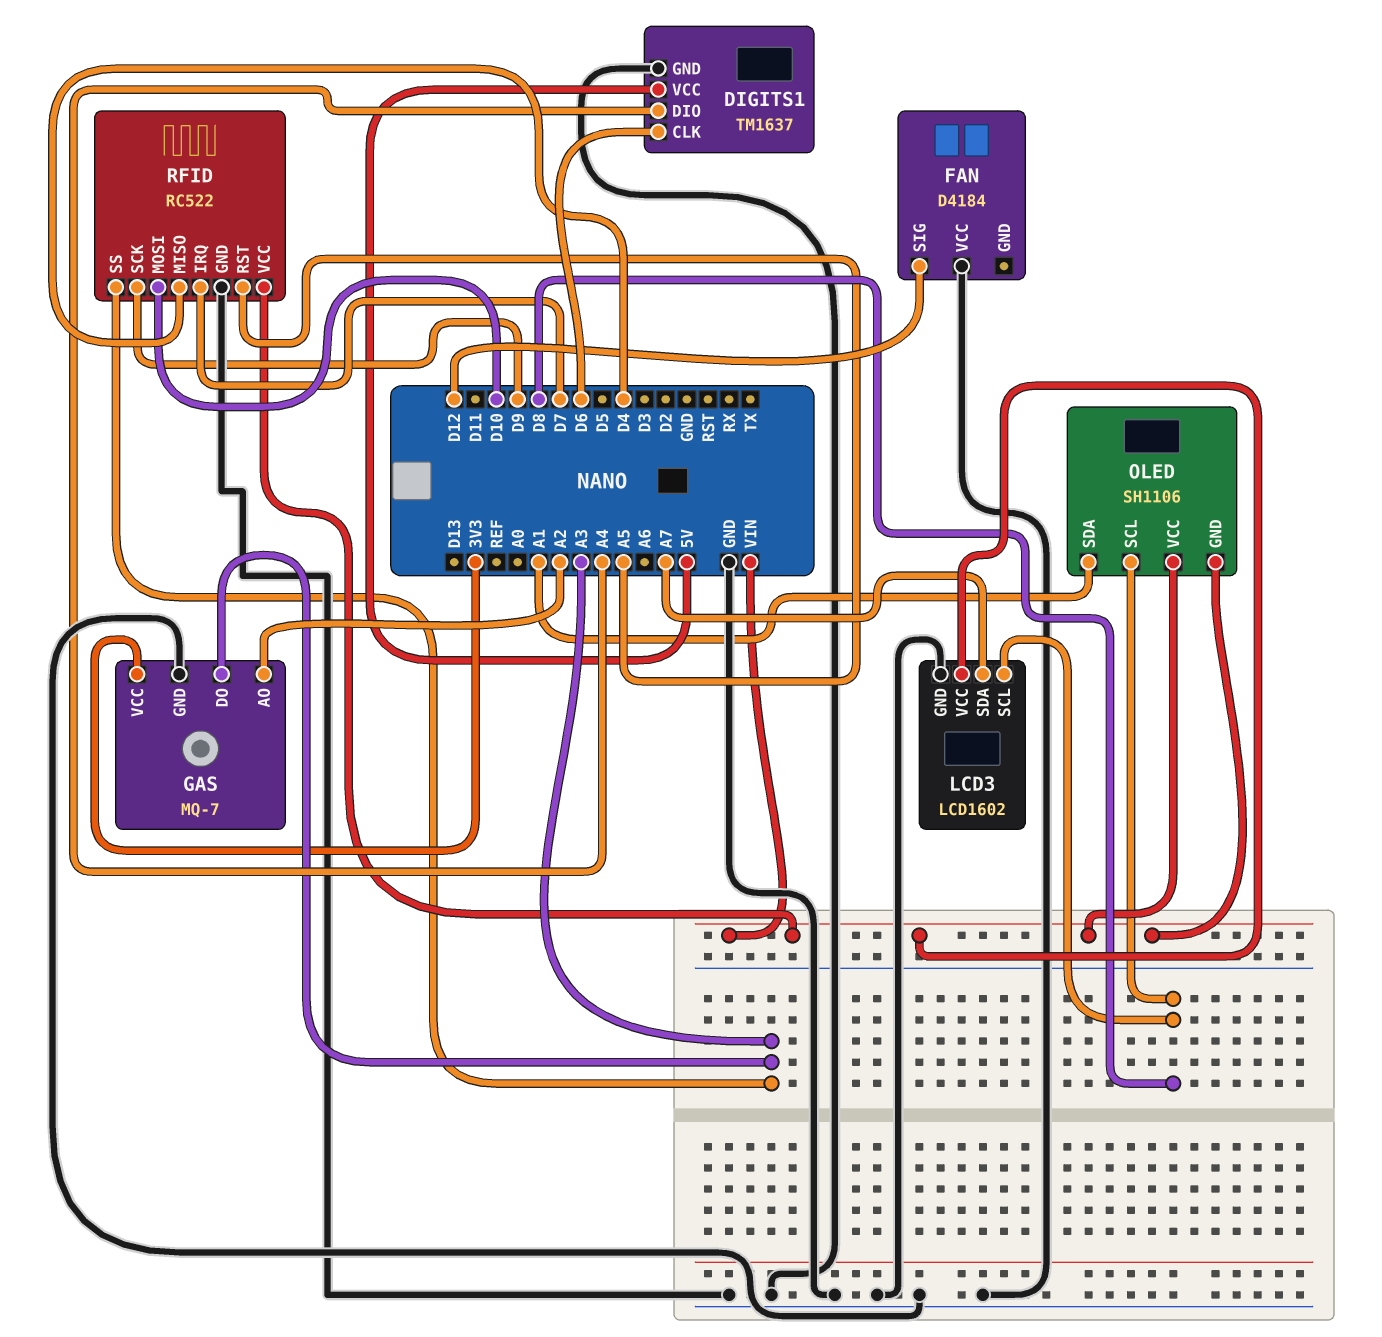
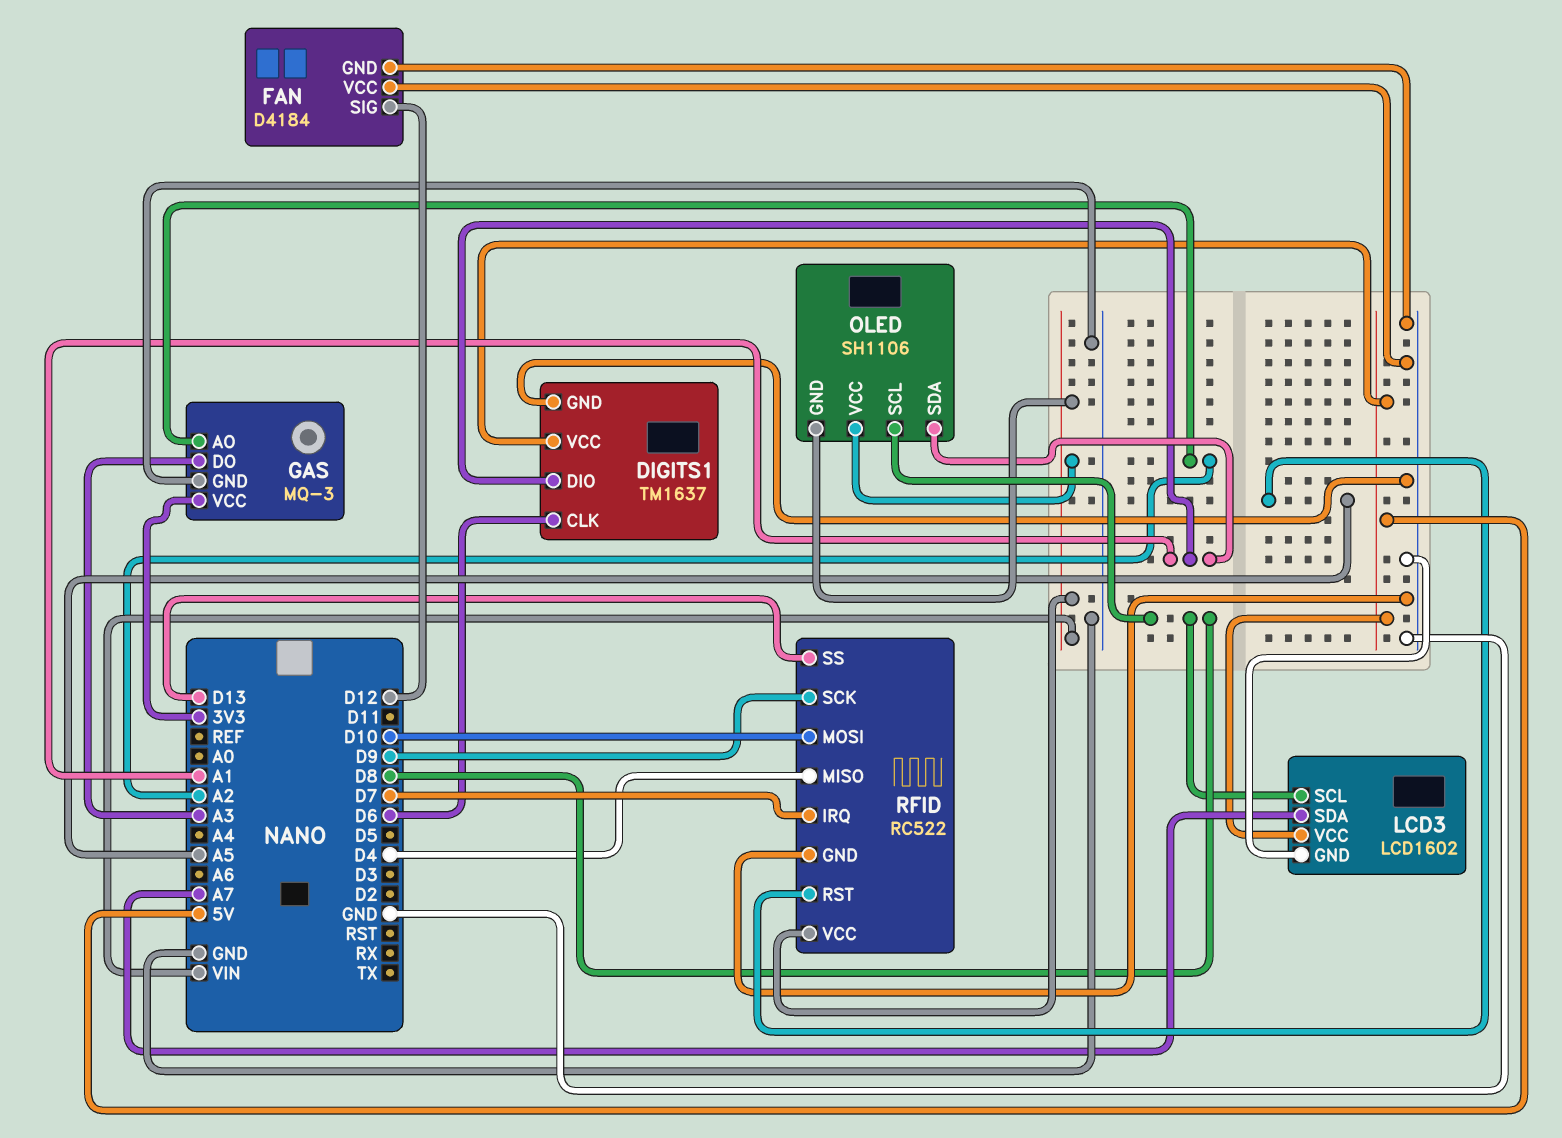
DIGITS1 pin DIO: A4 -> A1
FAN pin GND: none -> GND
GAS: MQ-7 -> MQ-3
LCD3 pin VCC: VIN -> 5V
RFID pin SS: A3 -> D13

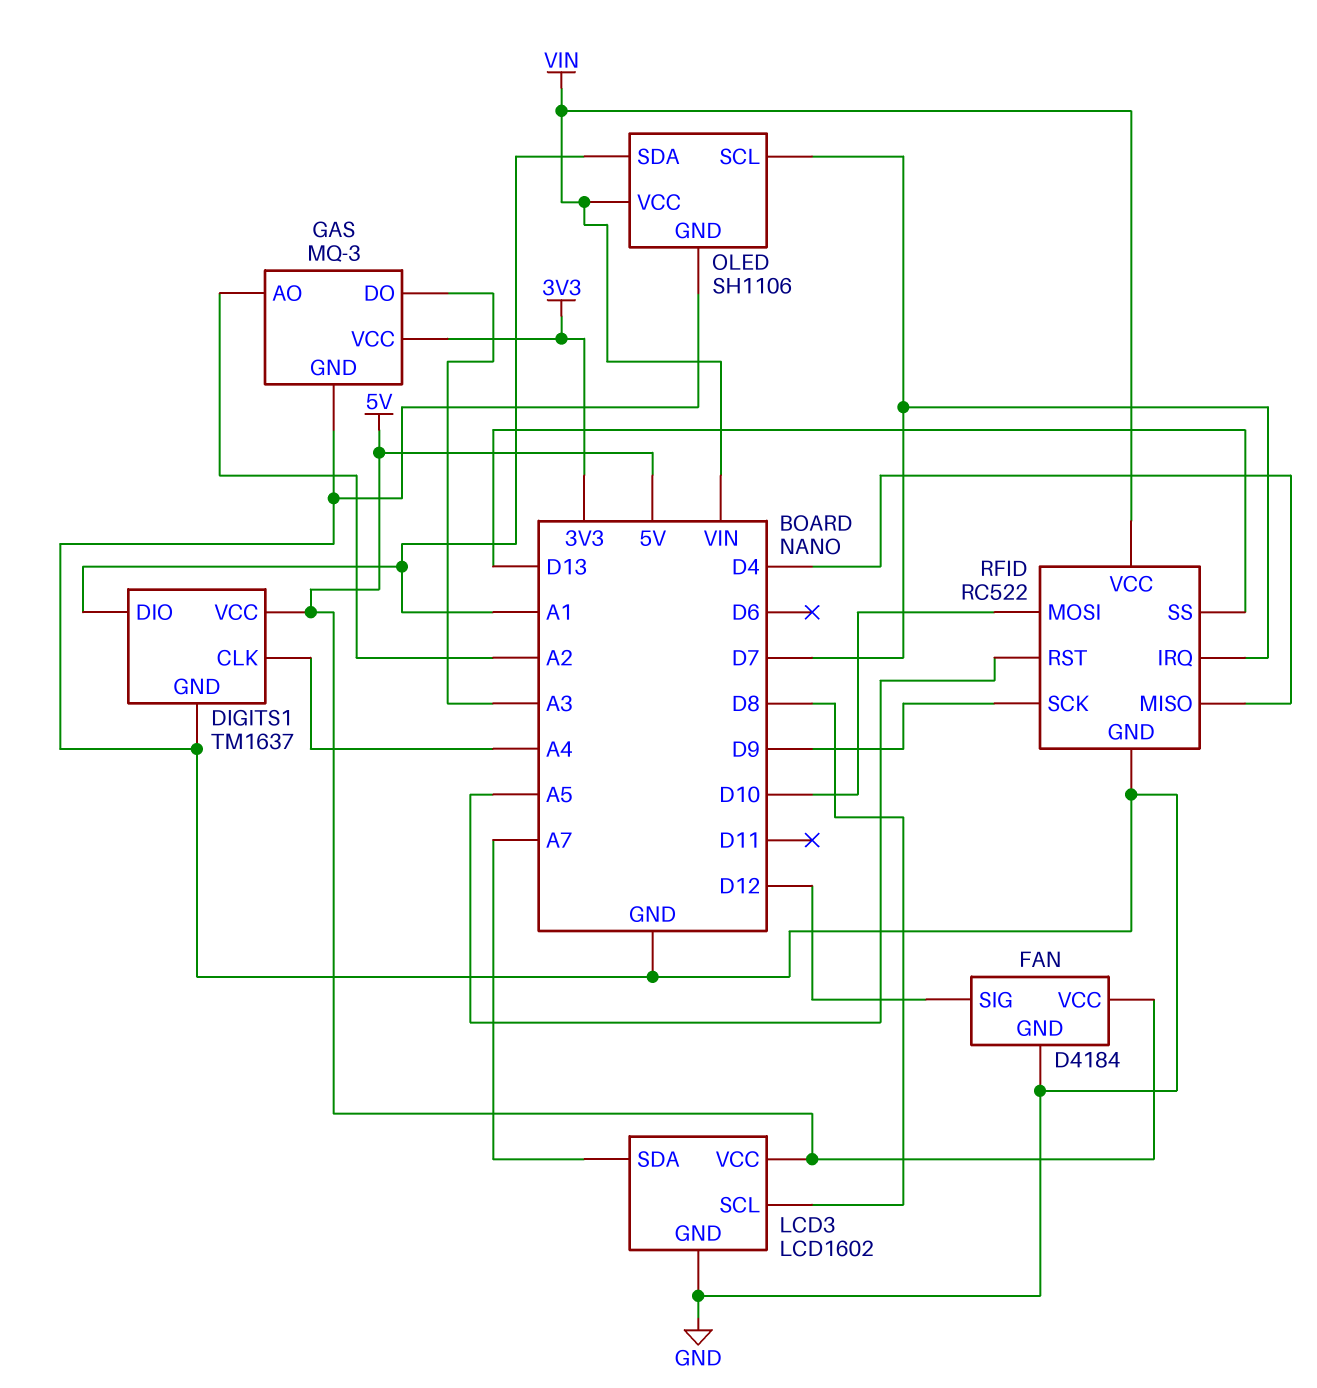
DIGITS1 pin CLK: D6 -> A4
FAN pin VCC: GND -> 5V
OLED pin GND: VIN -> GND
OLED pin SCL: D8 -> D7

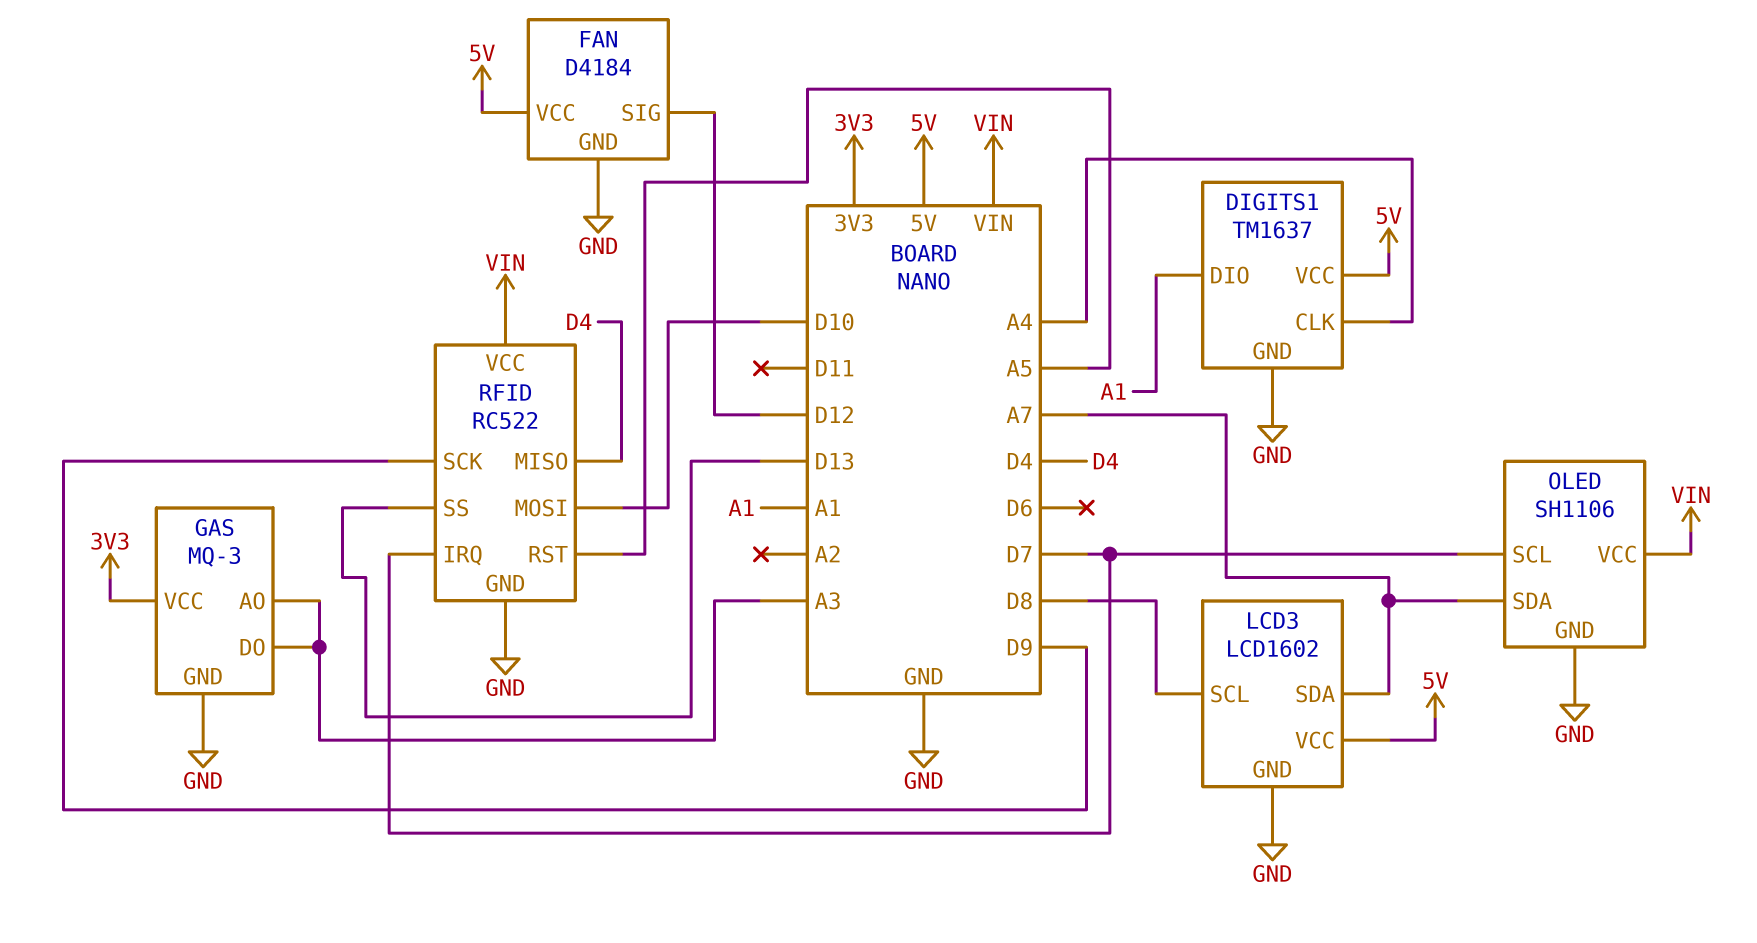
GAS pin AO: A2 -> A3
OLED pin SDA: A1 -> A7

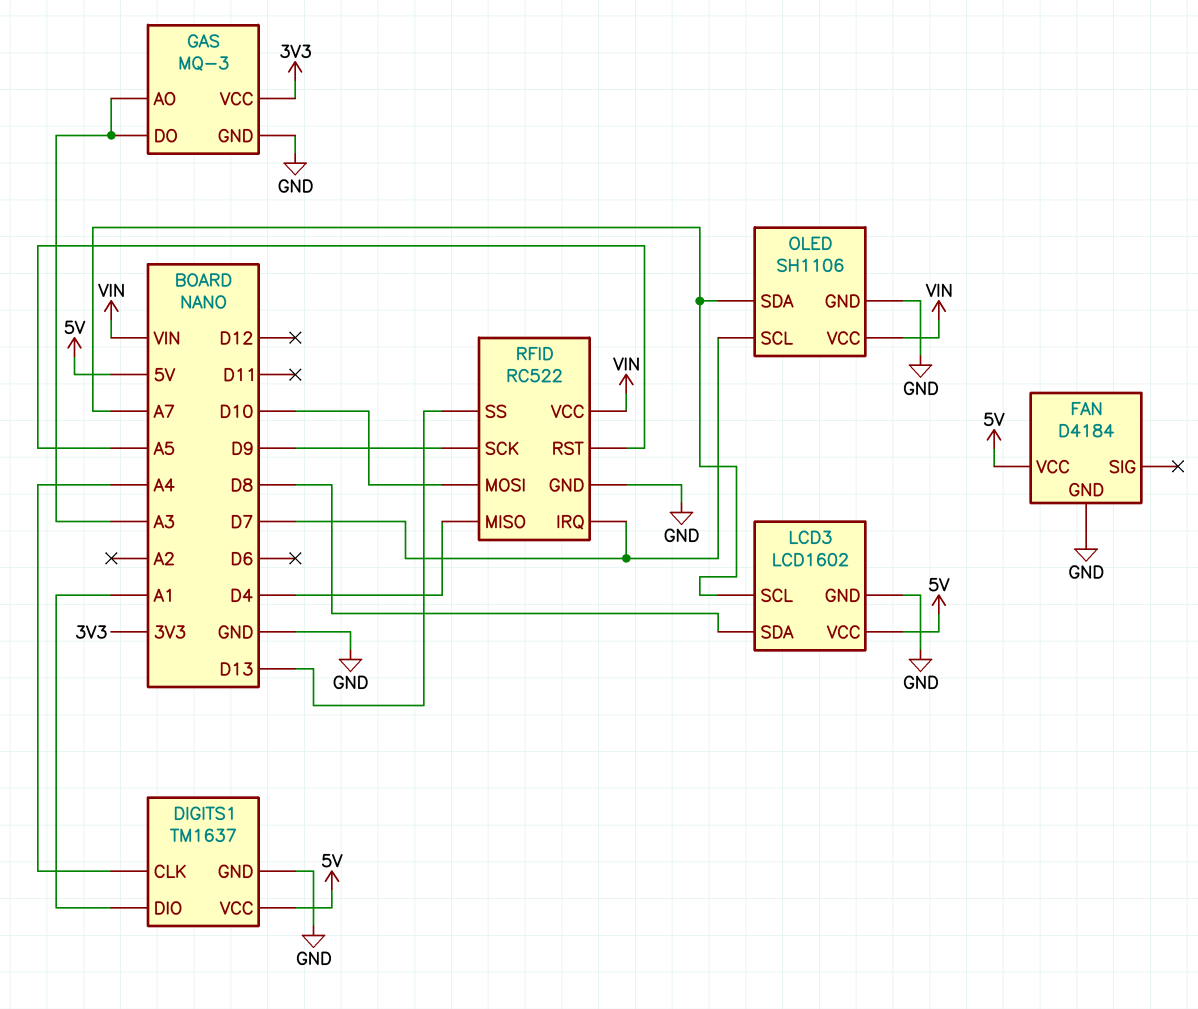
FAN pin SIG: D12 -> none
LCD3 pin SCL: D8 -> A7
LCD3 pin SDA: A7 -> D8

